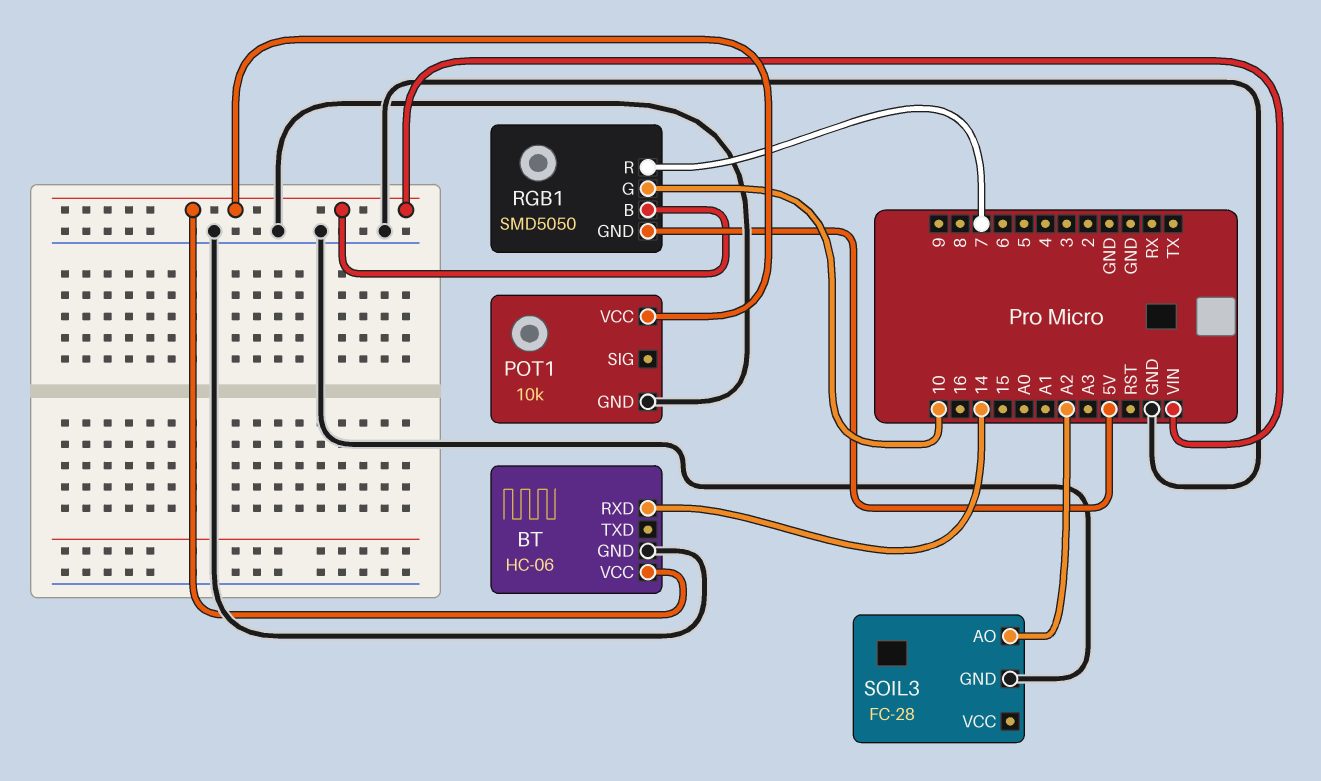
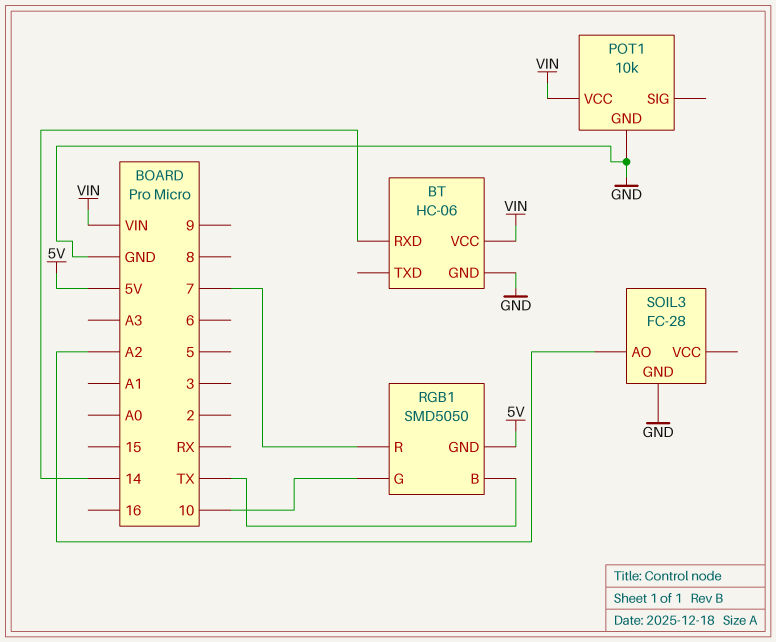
RGB1 pin B: VIN -> TX

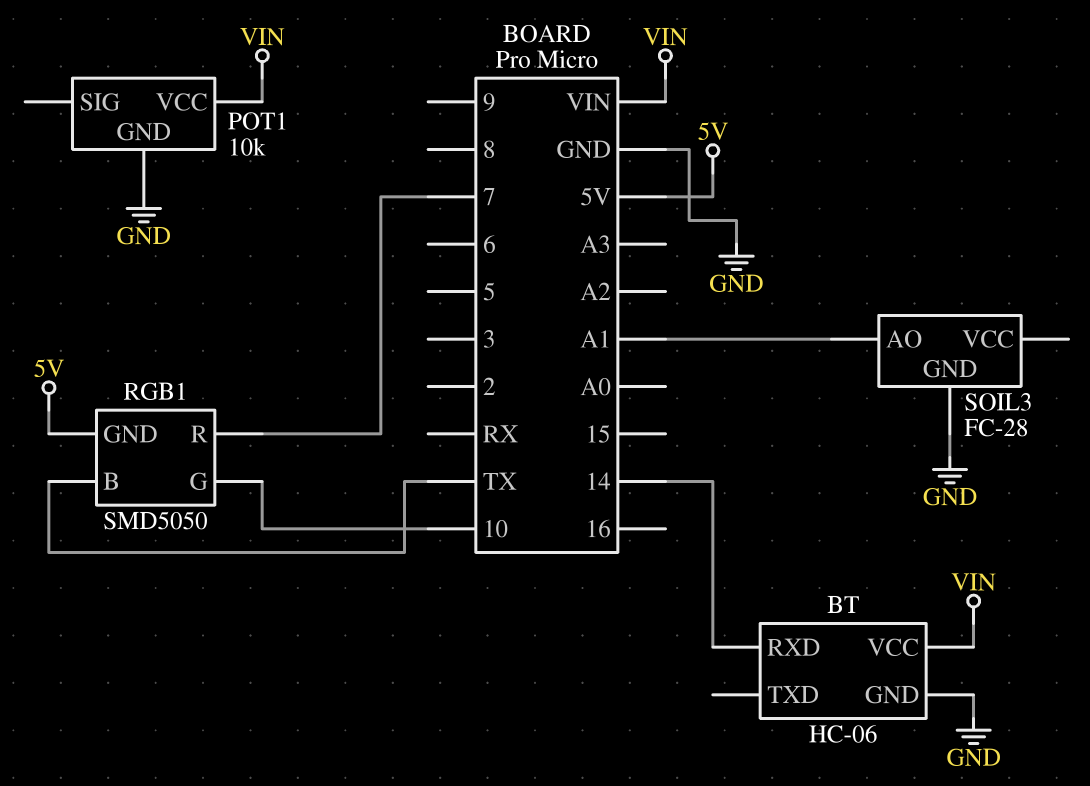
SOIL3 pin AO: A2 -> A1

